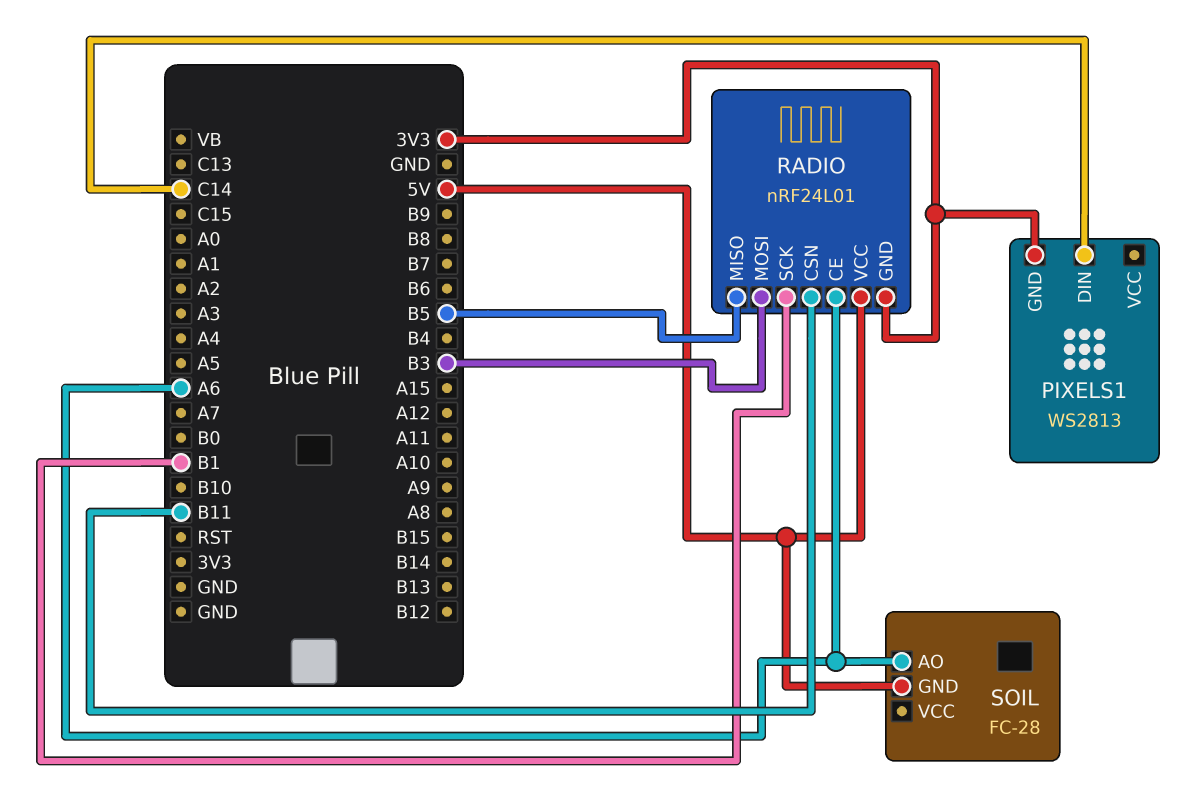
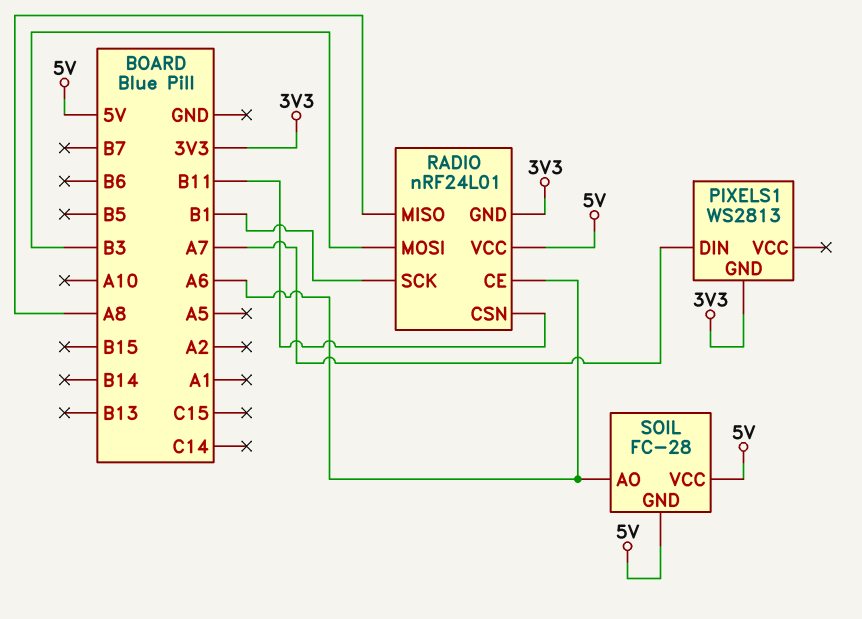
PIXELS1 pin DIN: C14 -> A7
RADIO pin MISO: B5 -> A8
SOIL pin VCC: none -> 5V

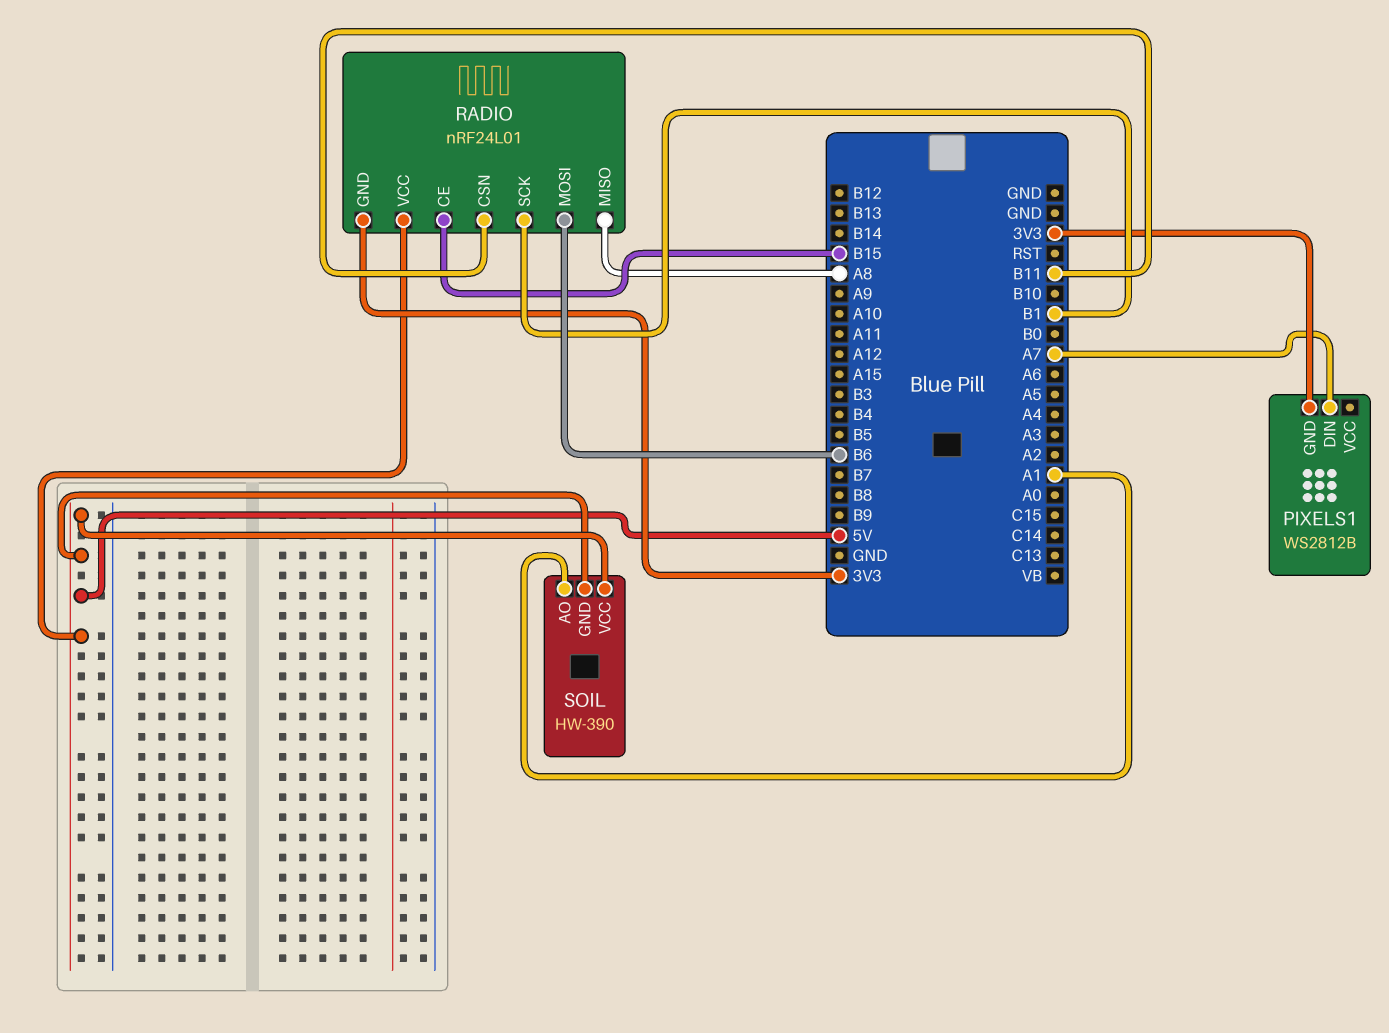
PIXELS1: WS2813 -> WS2812B
RADIO pin CE: A6 -> B15
RADIO pin MOSI: B3 -> B6
SOIL: FC-28 -> HW-390
SOIL pin AO: A6 -> A1

